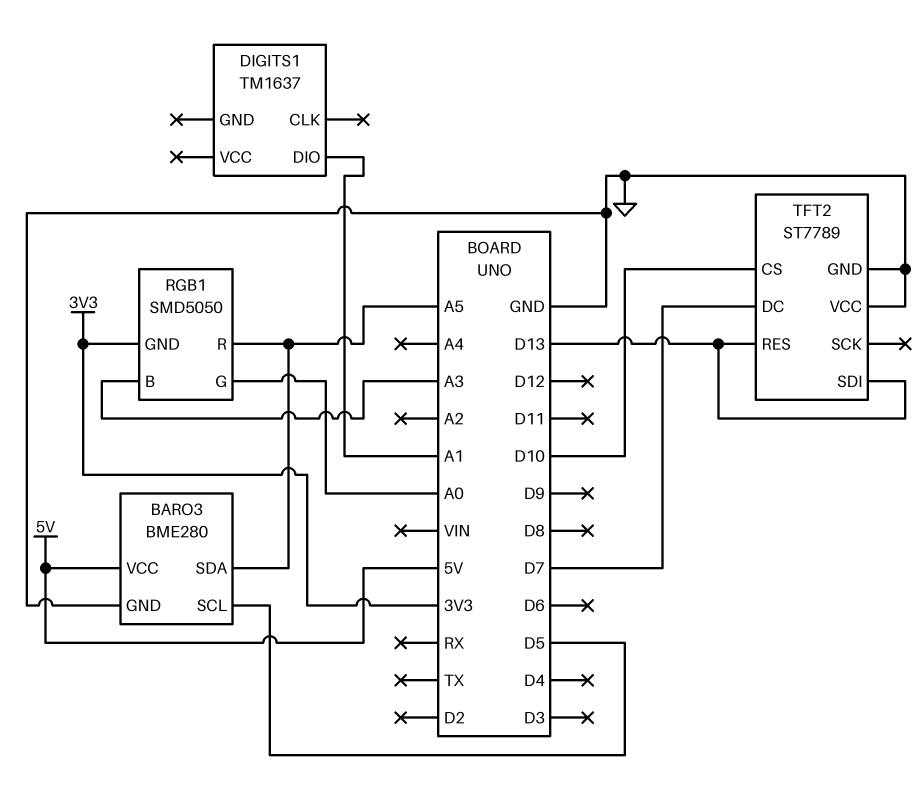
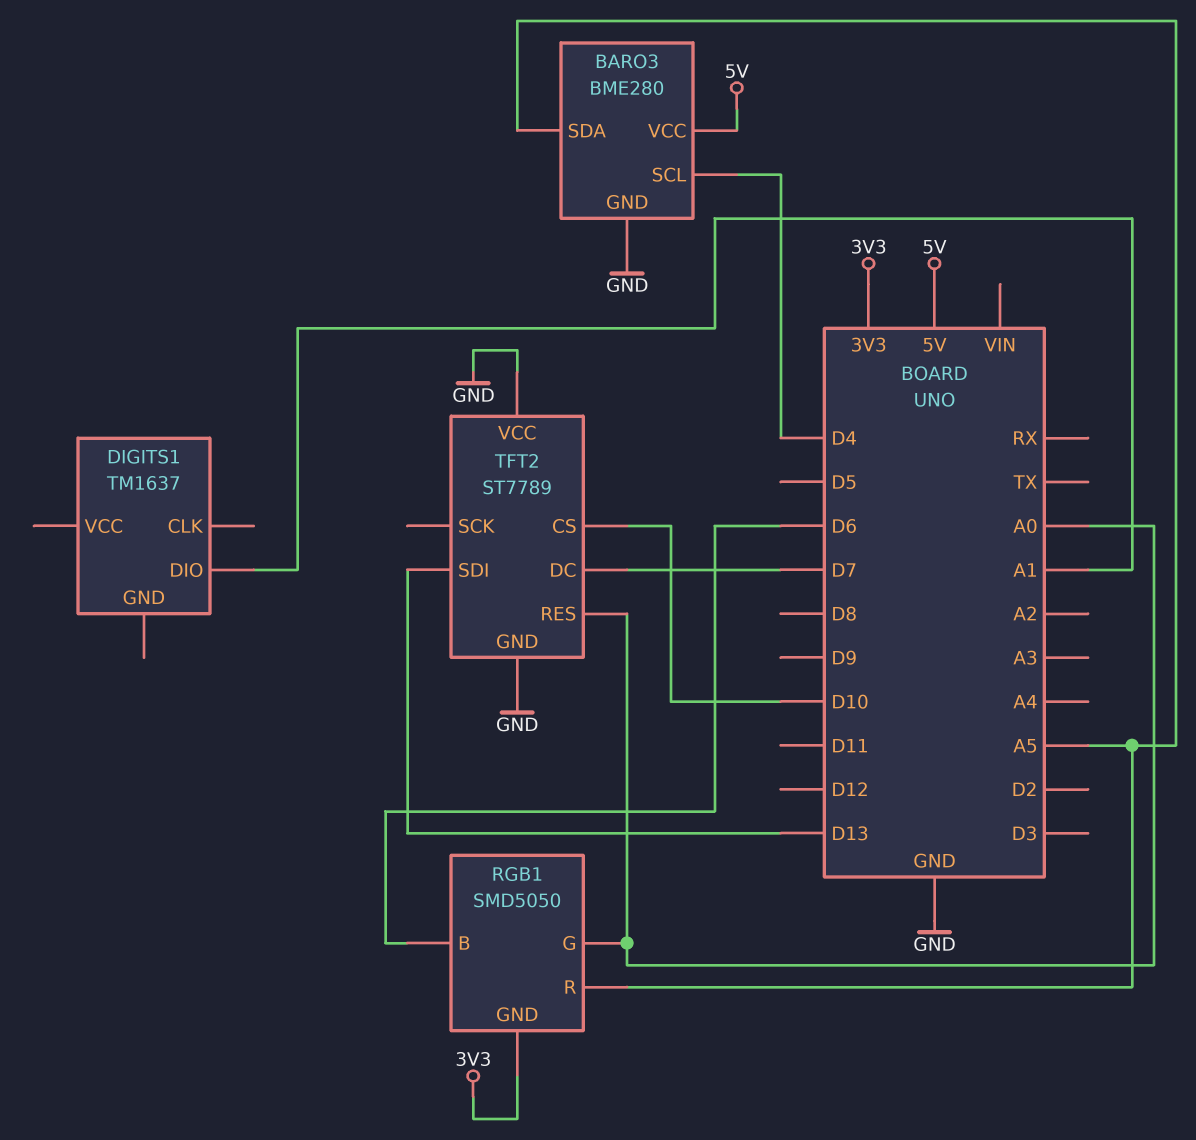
BARO3 pin SCL: D5 -> D4
RGB1 pin B: A3 -> D6
TFT2 pin RES: D13 -> A0

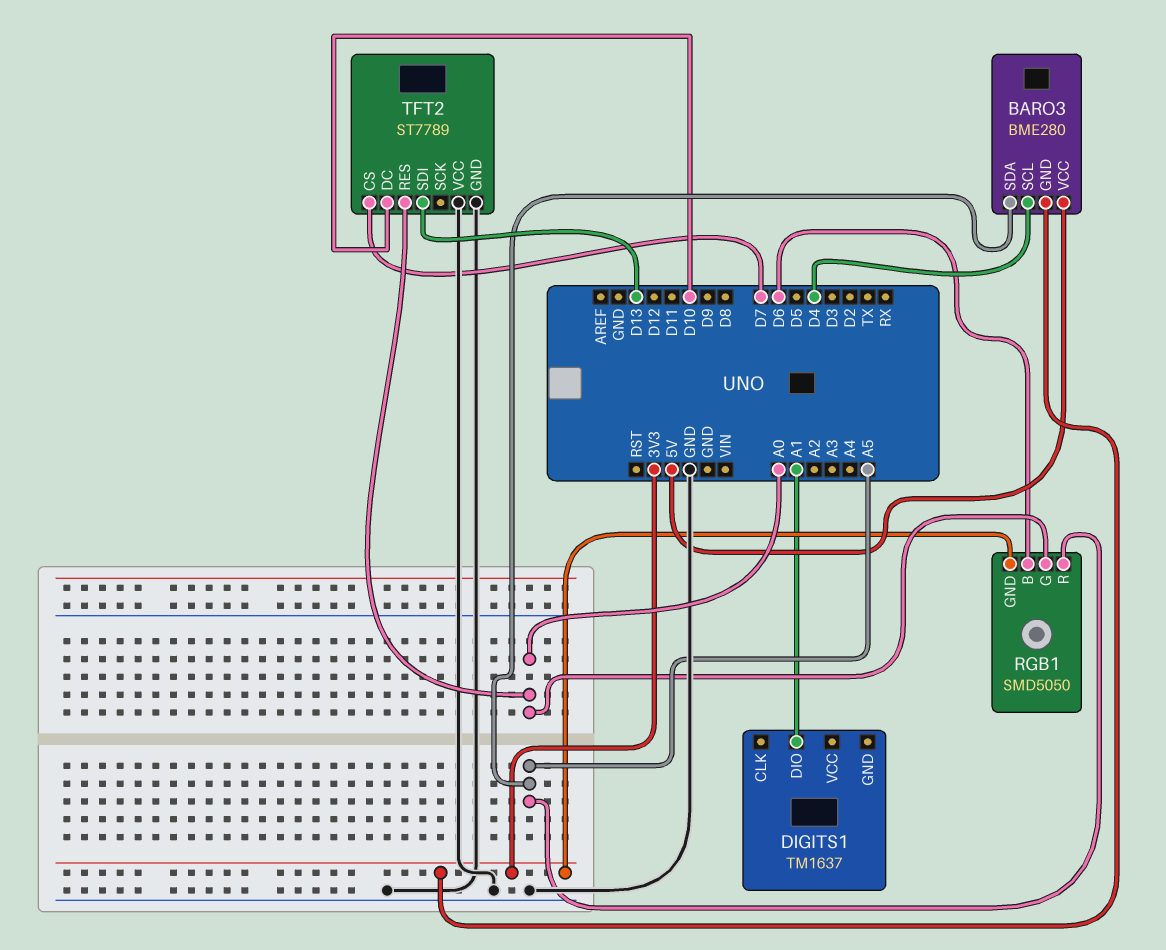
BARO3 pin GND: GND -> 3V3
TFT2 pin CS: D10 -> D7
TFT2 pin DC: D7 -> D10

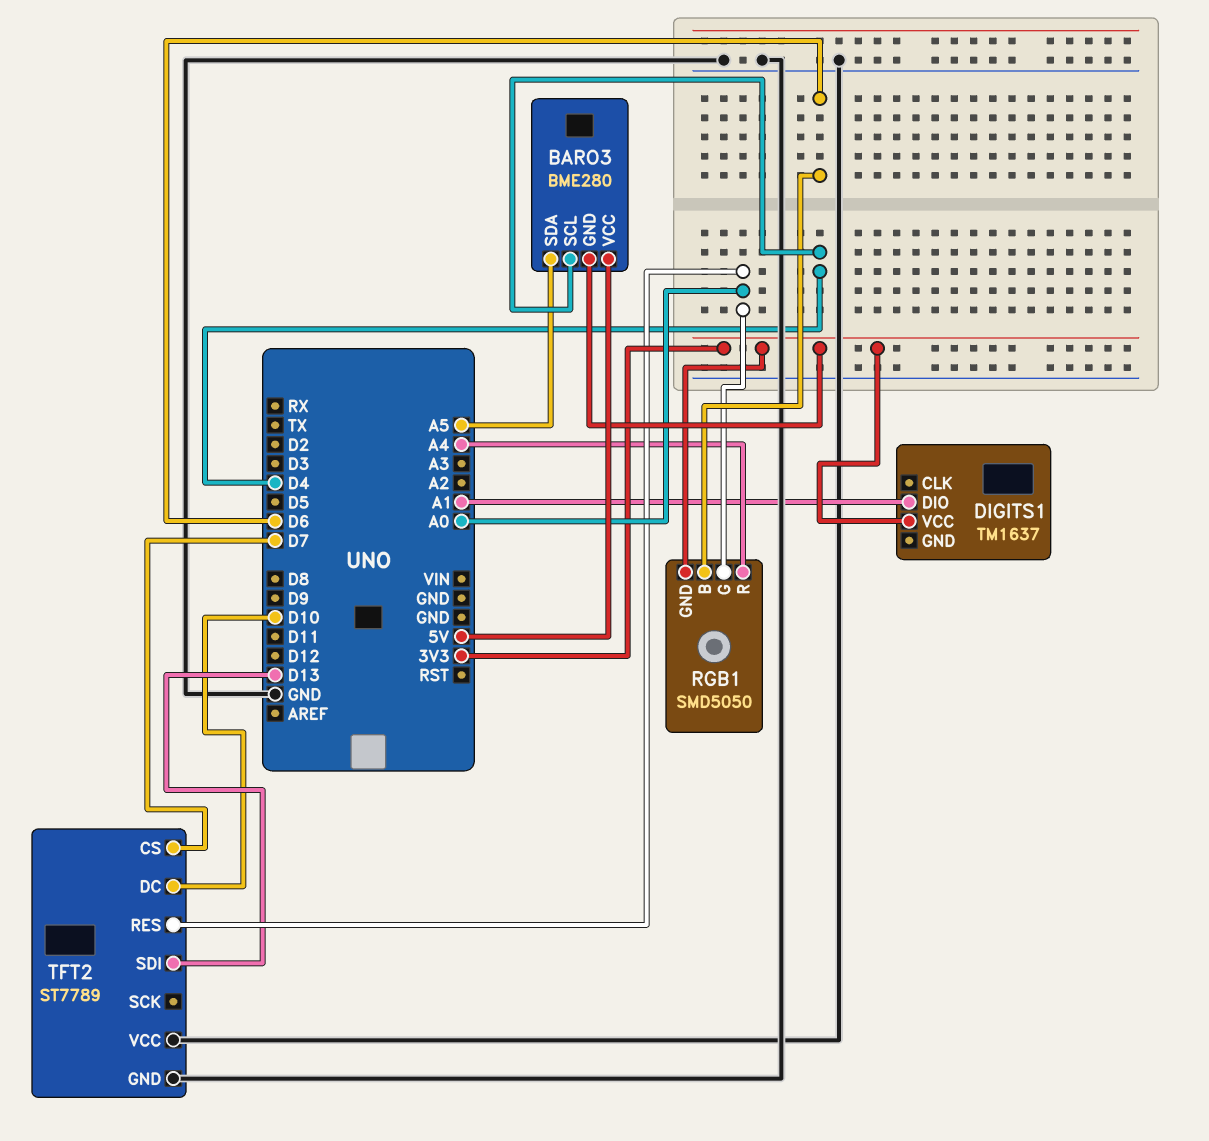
DIGITS1 pin VCC: none -> 3V3
RGB1 pin R: A5 -> A4

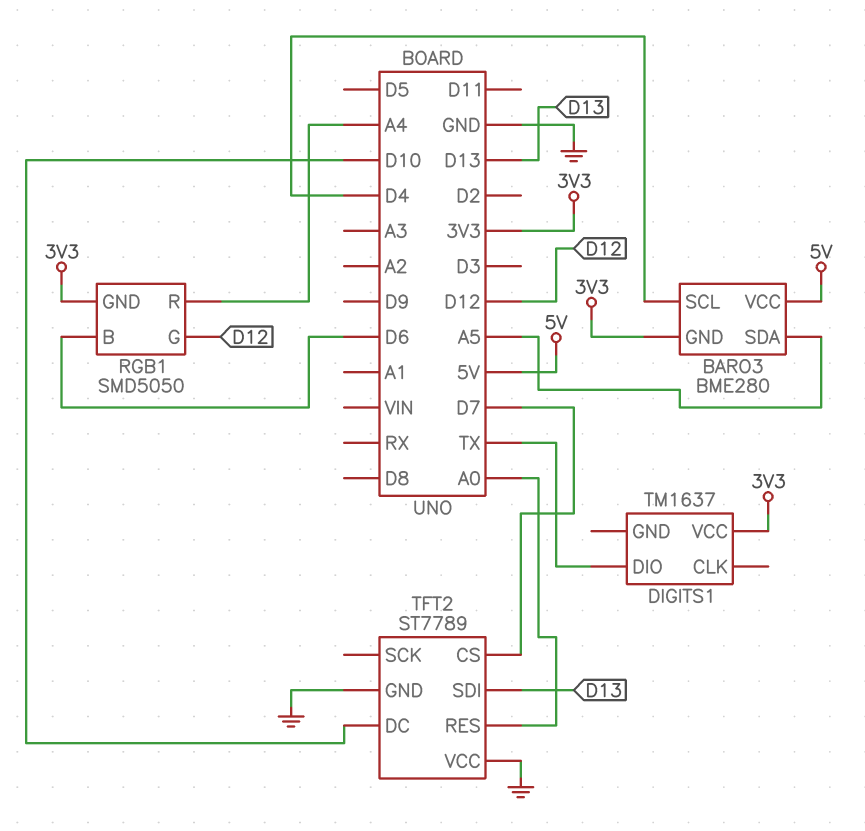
DIGITS1 pin DIO: A1 -> TX
RGB1 pin G: A0 -> D12

